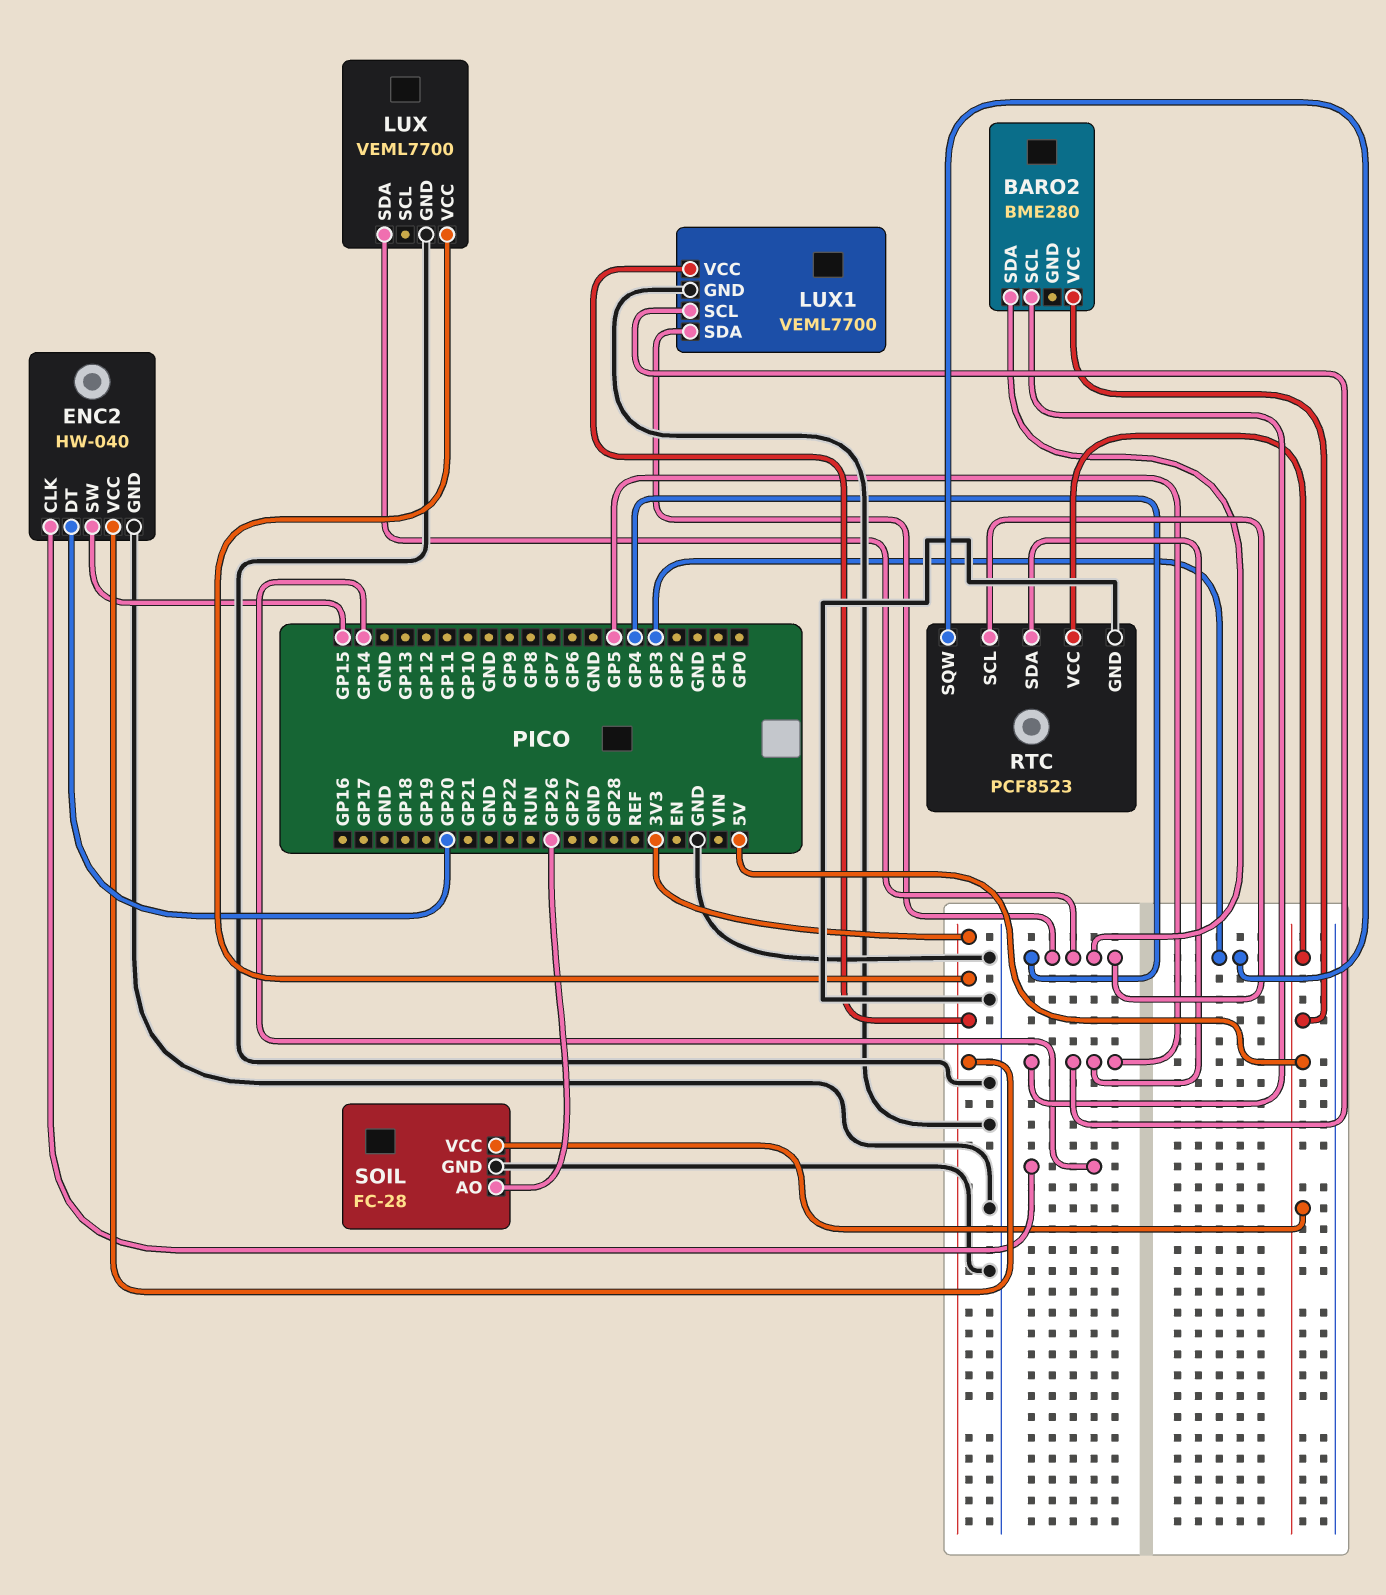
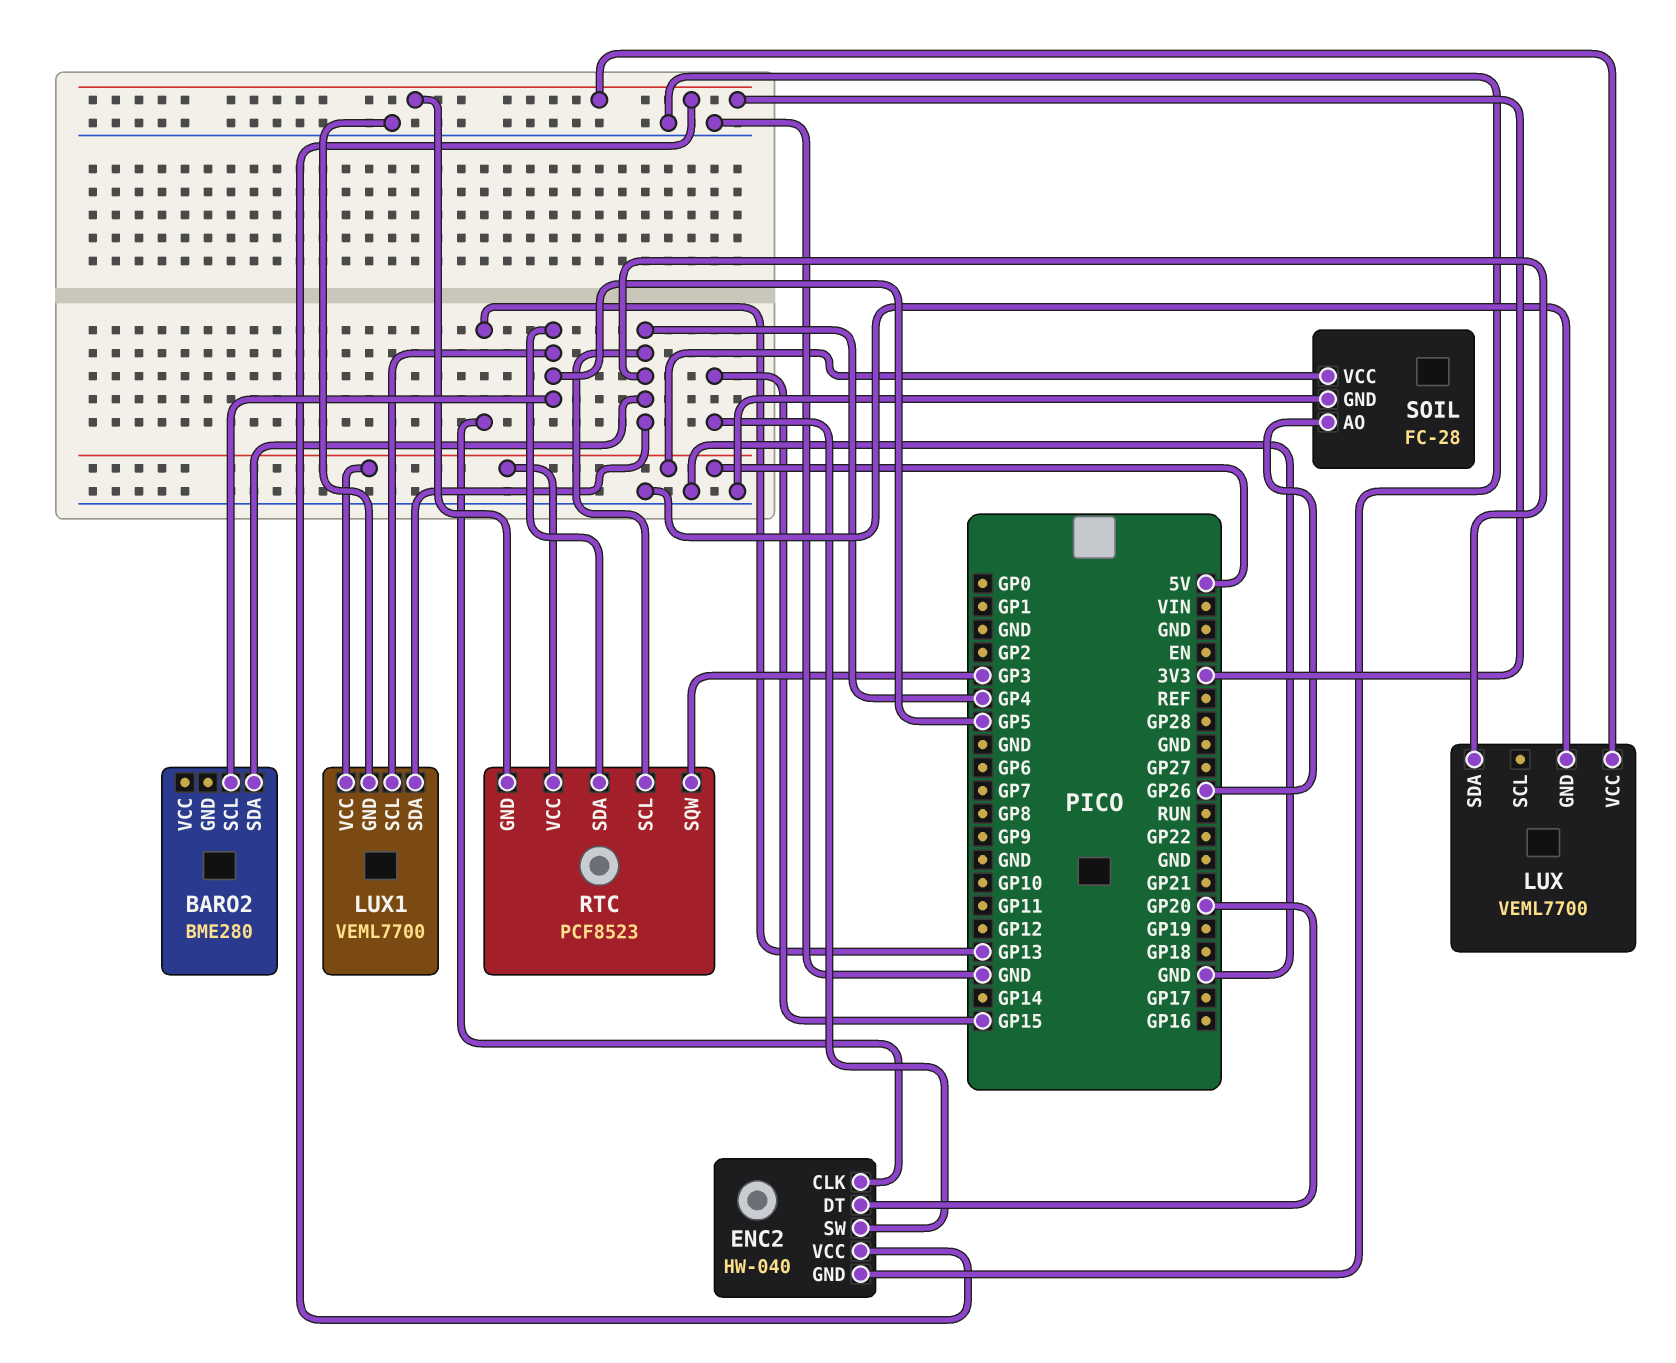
BARO2 pin VCC: 5V -> none
ENC2 pin CLK: GP14 -> GP13
LUX1 pin VCC: 3V3 -> 5V
RTC pin GND: GND -> 3V3

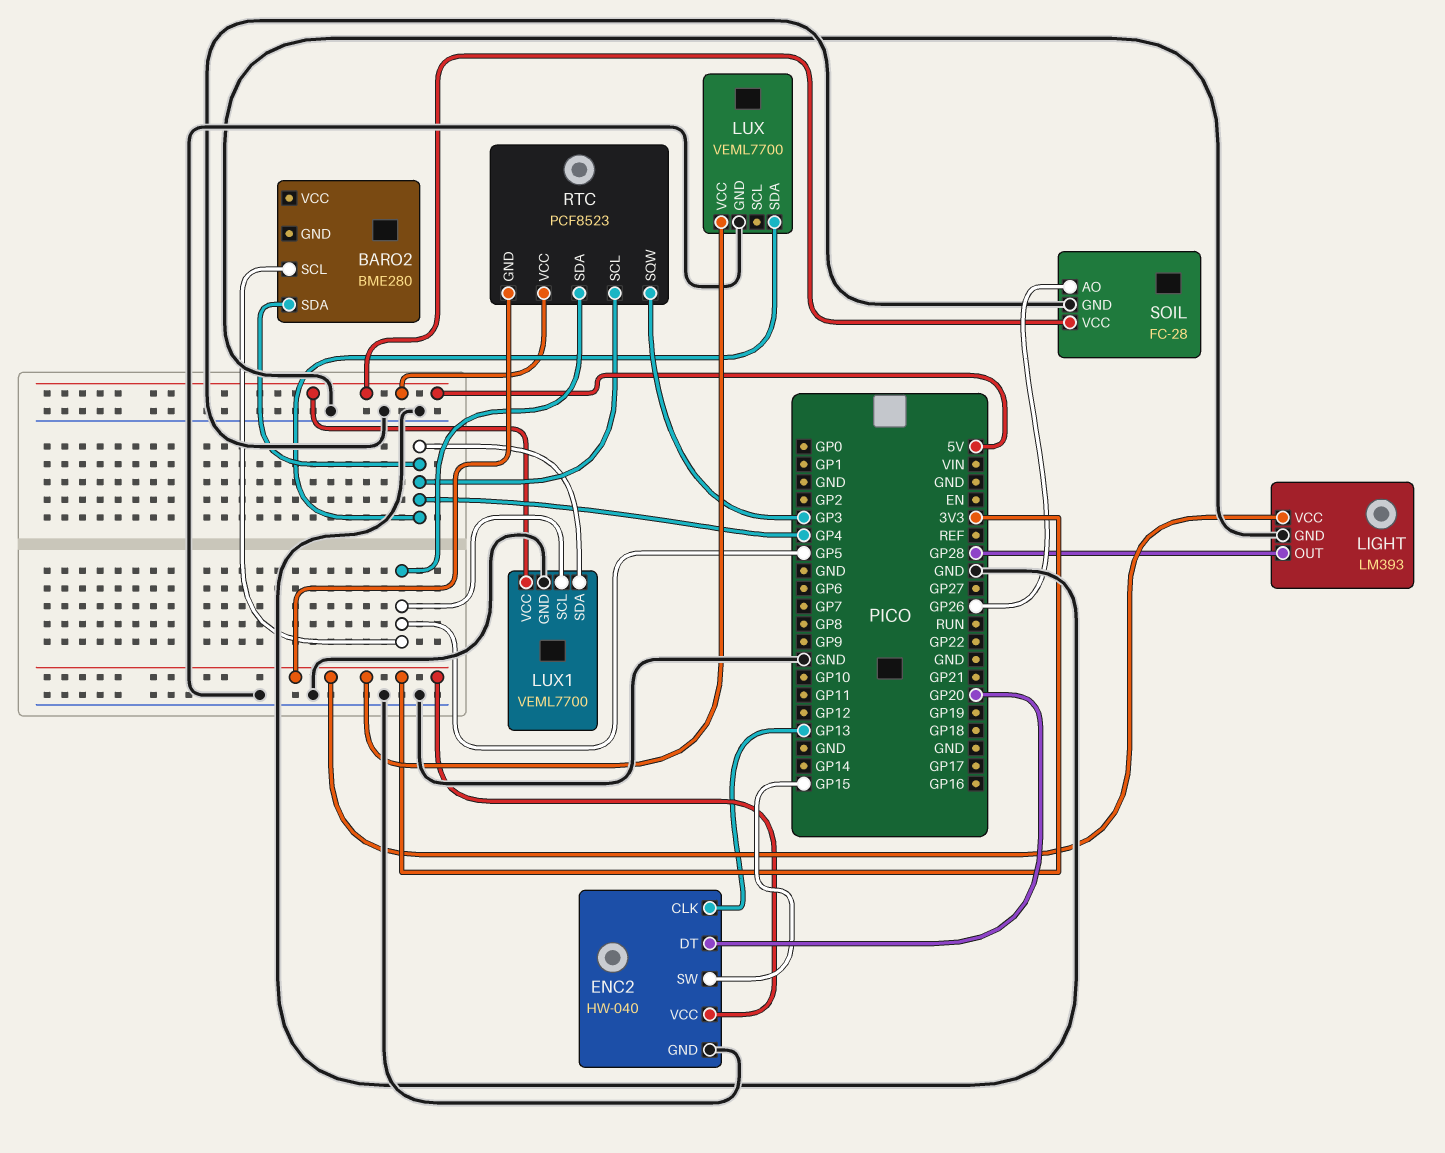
LIGHT: none -> LM393
LIGHT pin GND: none -> GND
LIGHT pin OUT: none -> GP28
LIGHT pin VCC: none -> 3V3

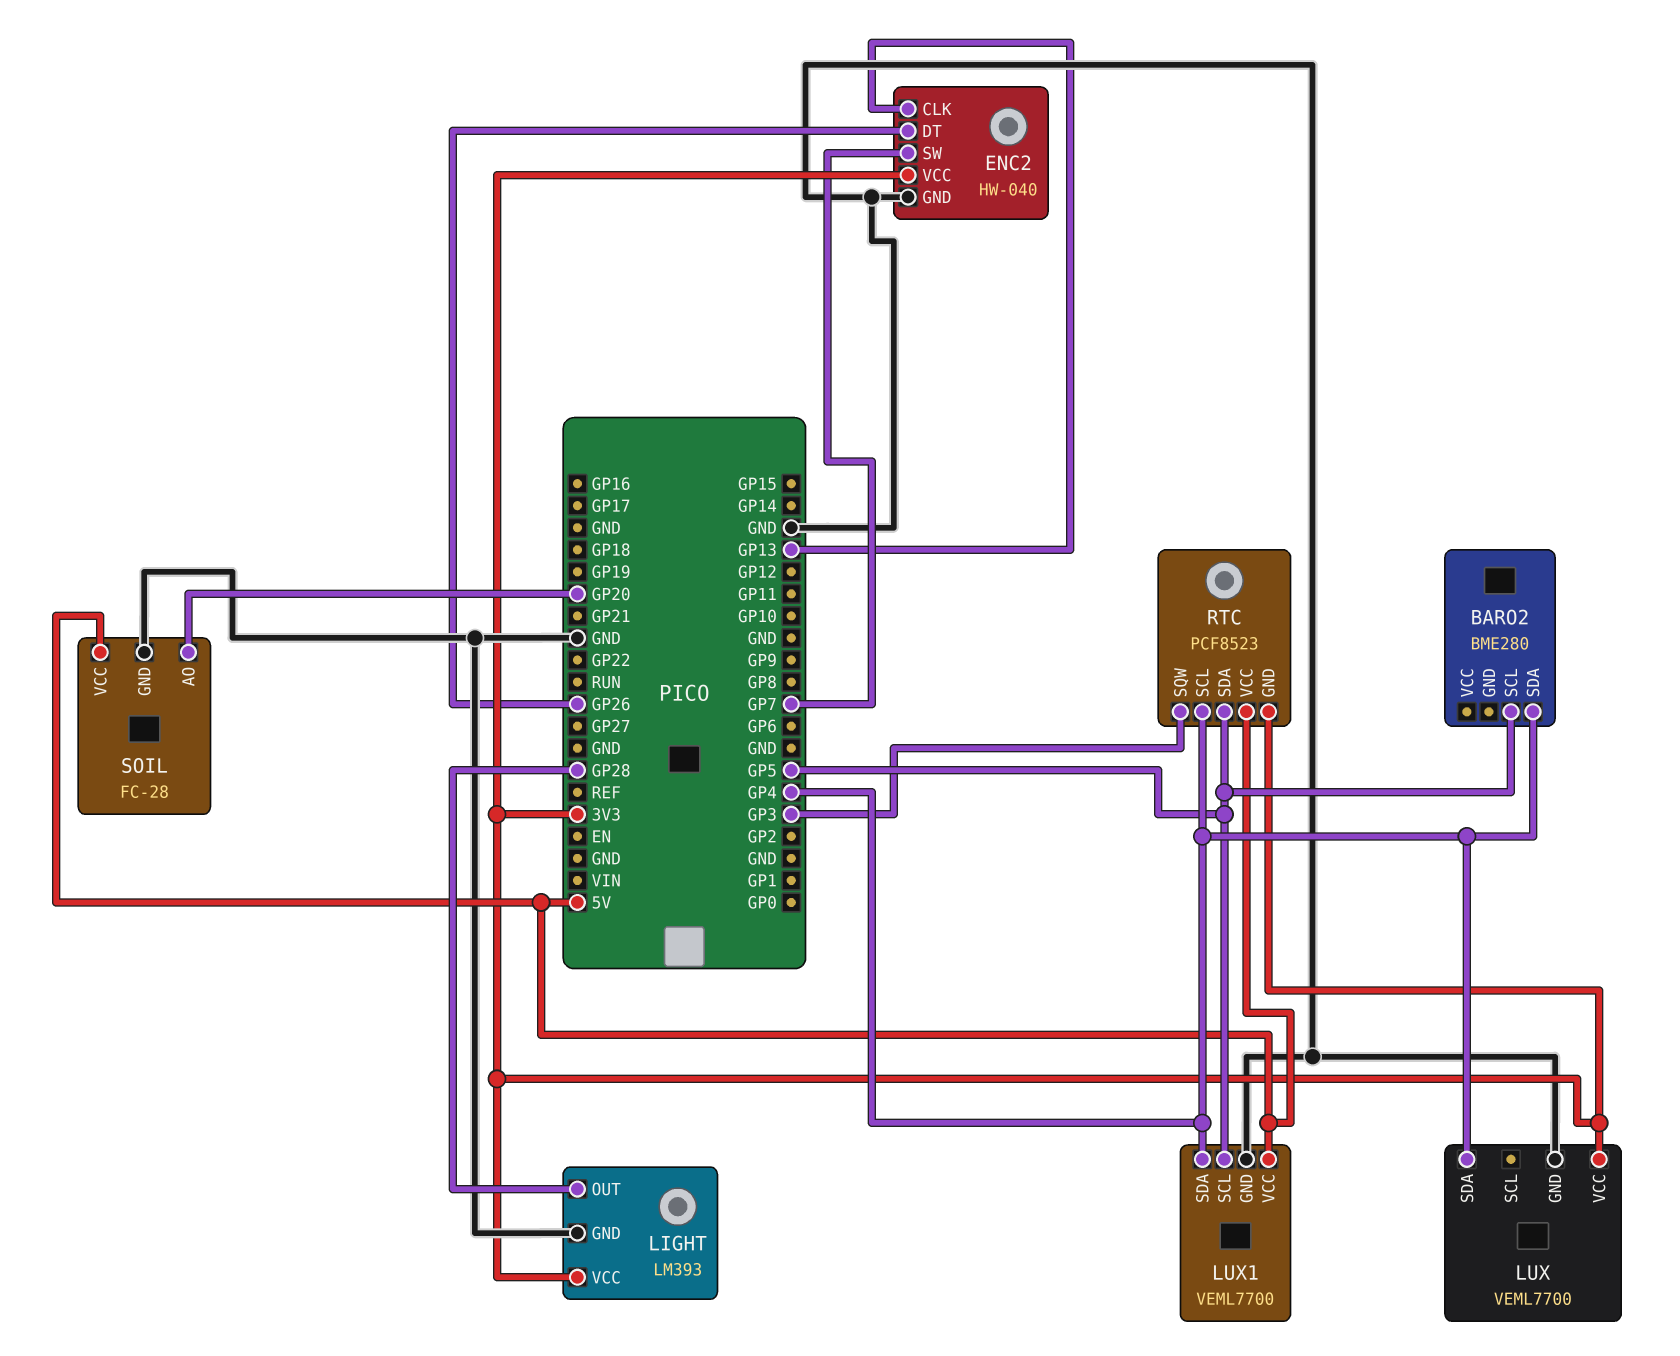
ENC2 pin DT: GP20 -> GP26
ENC2 pin SW: GP15 -> GP7
SOIL pin AO: GP26 -> GP20

